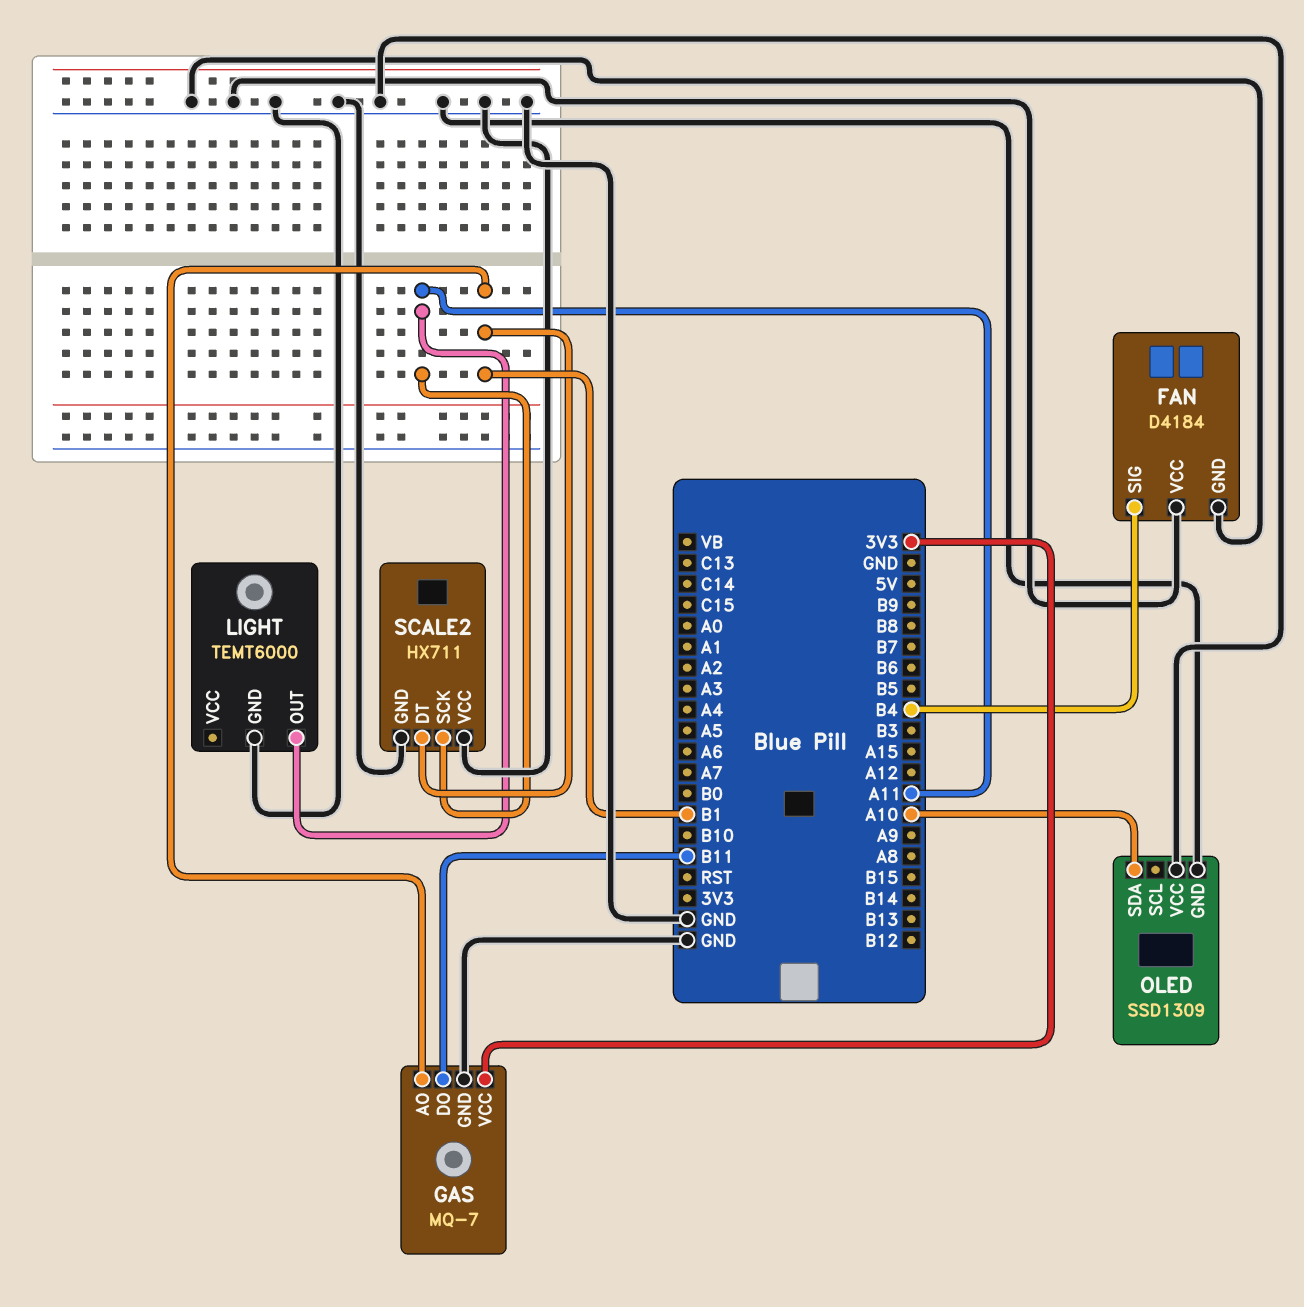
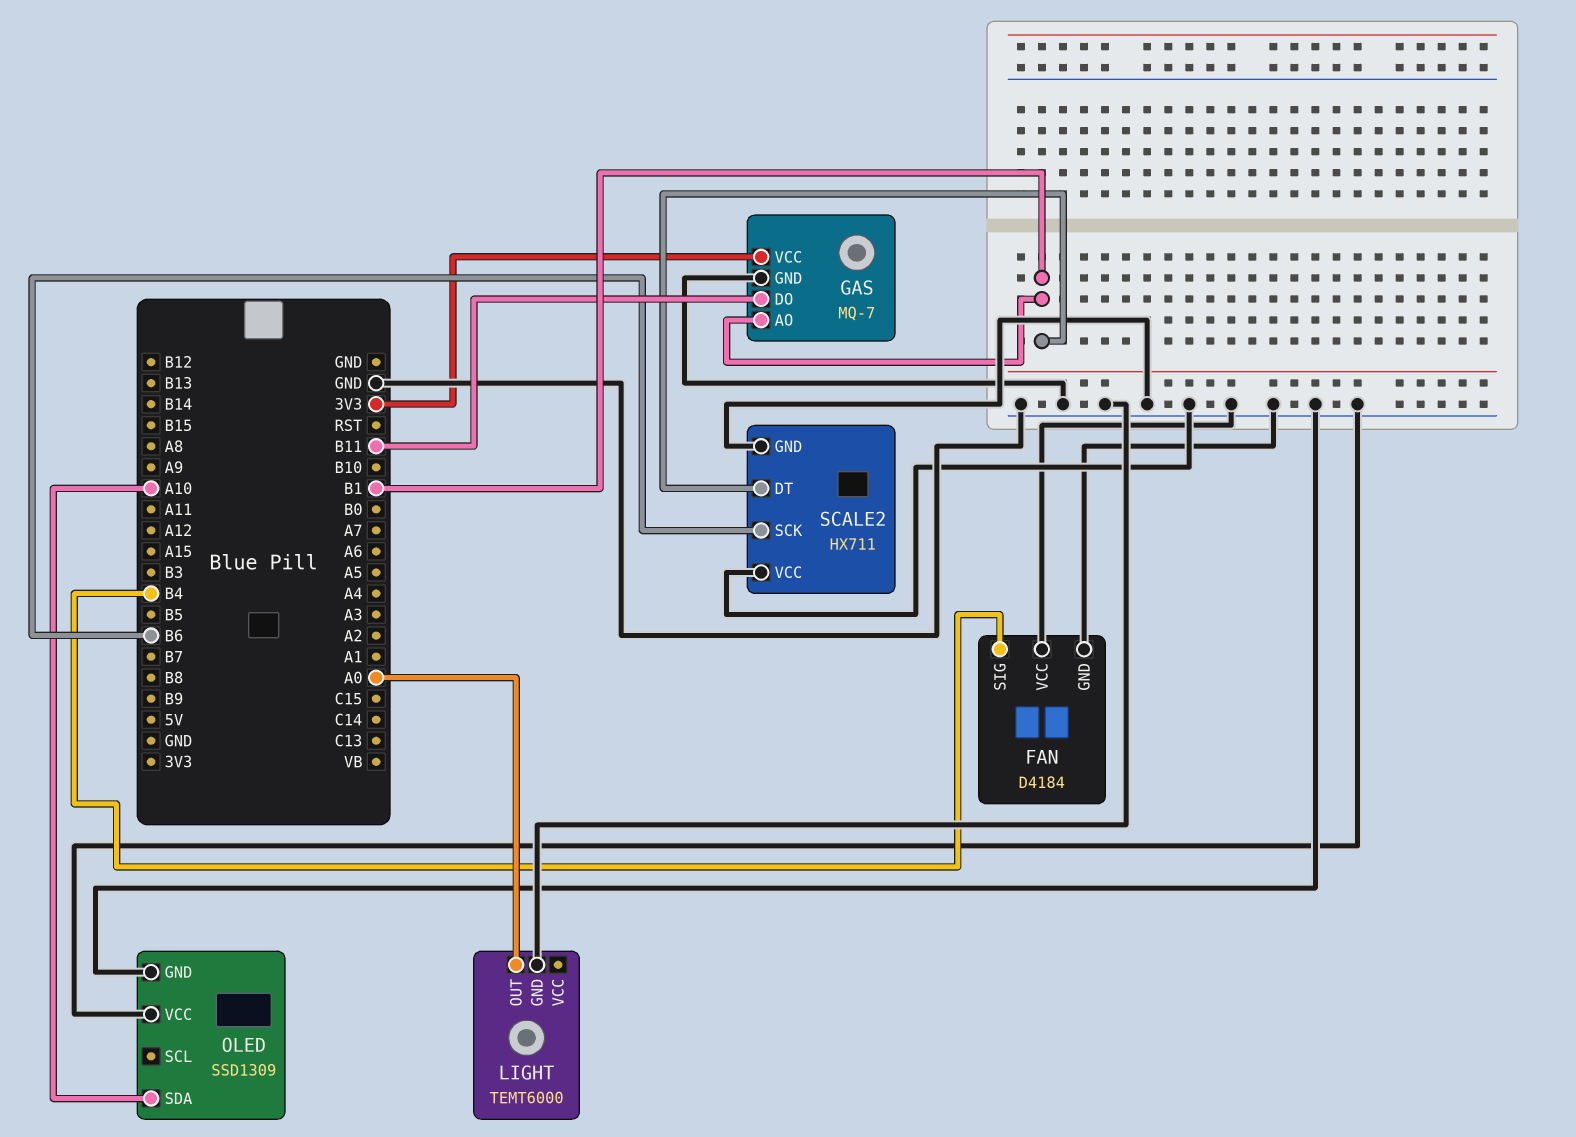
LIGHT pin OUT: A11 -> A0
SCALE2 pin SCK: A11 -> B6

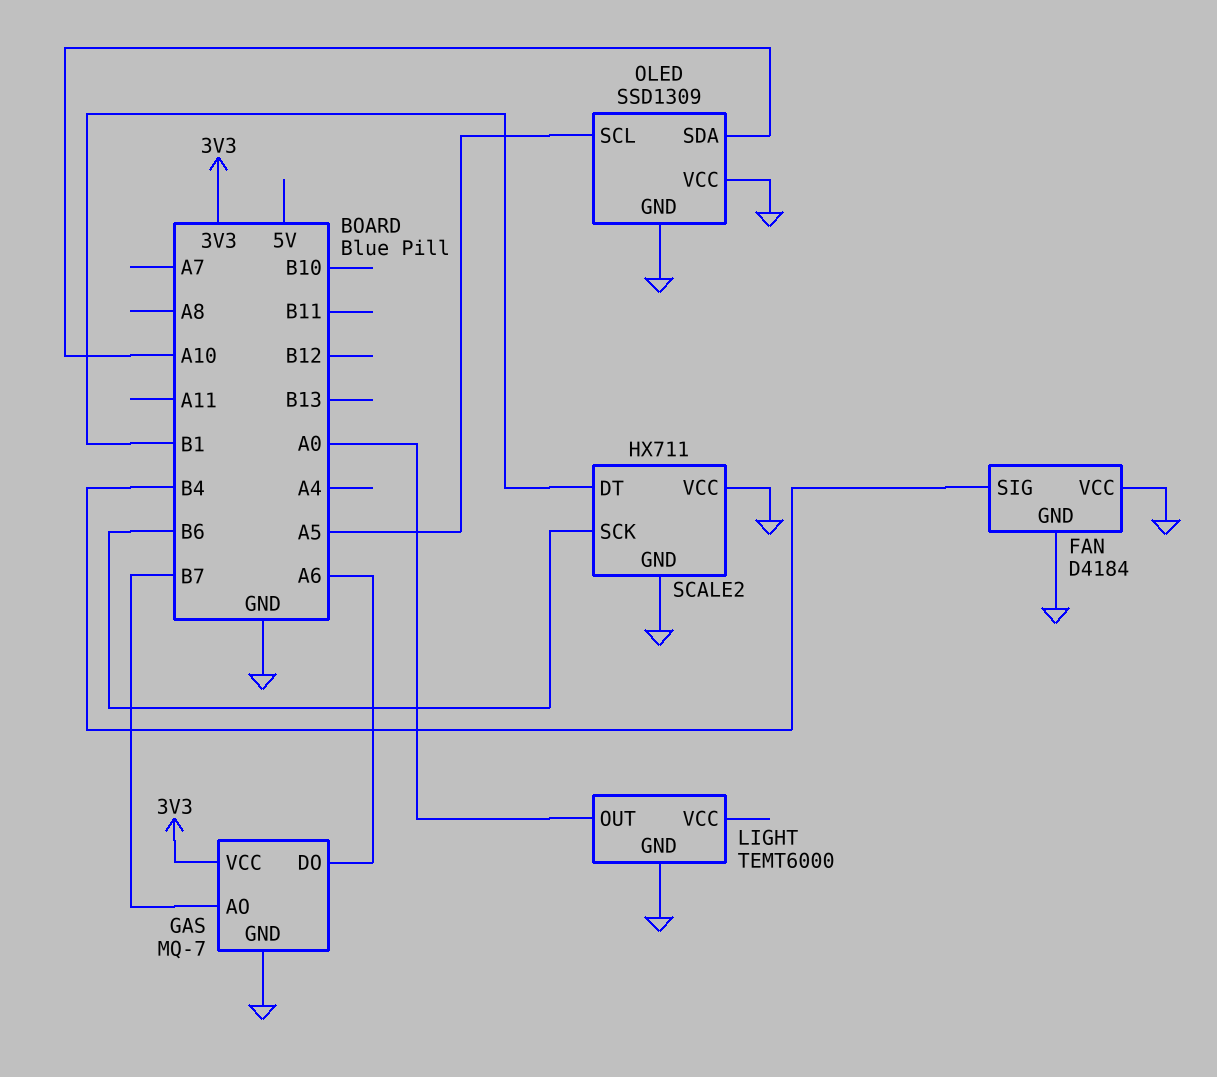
GAS pin AO: B1 -> B7
GAS pin DO: B11 -> A6
OLED pin SCL: none -> A5

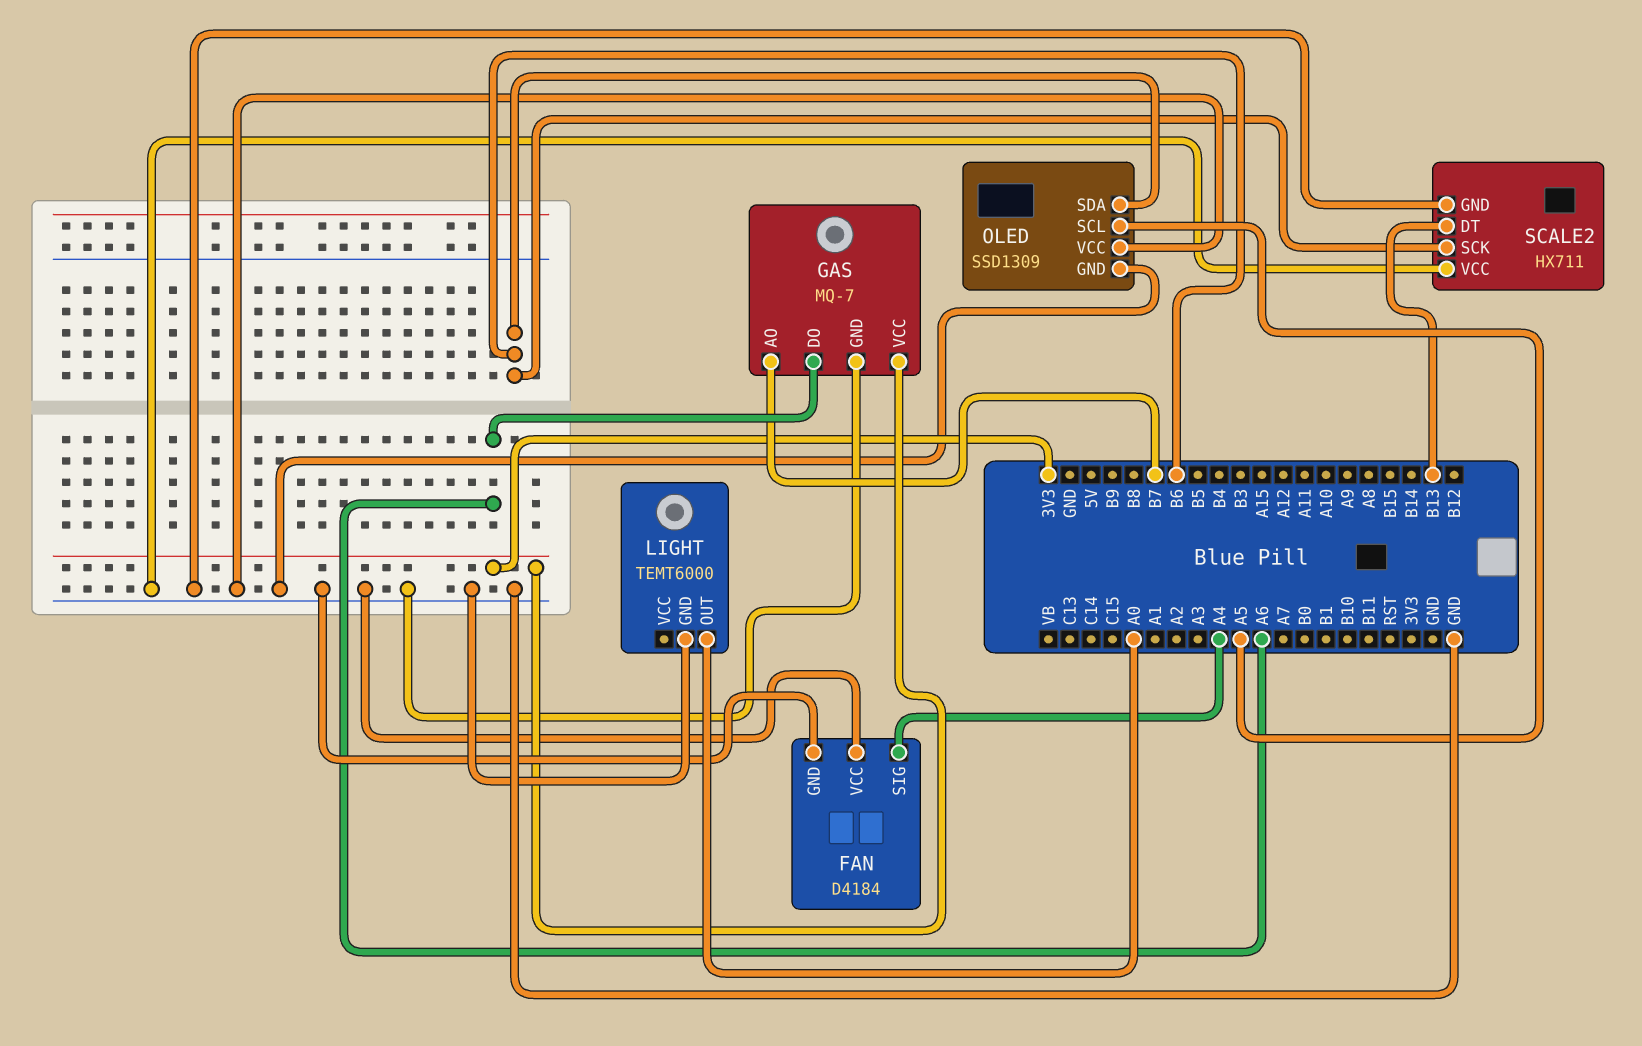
FAN pin SIG: B4 -> A4
OLED pin SDA: A10 -> B6
SCALE2 pin DT: B1 -> B13

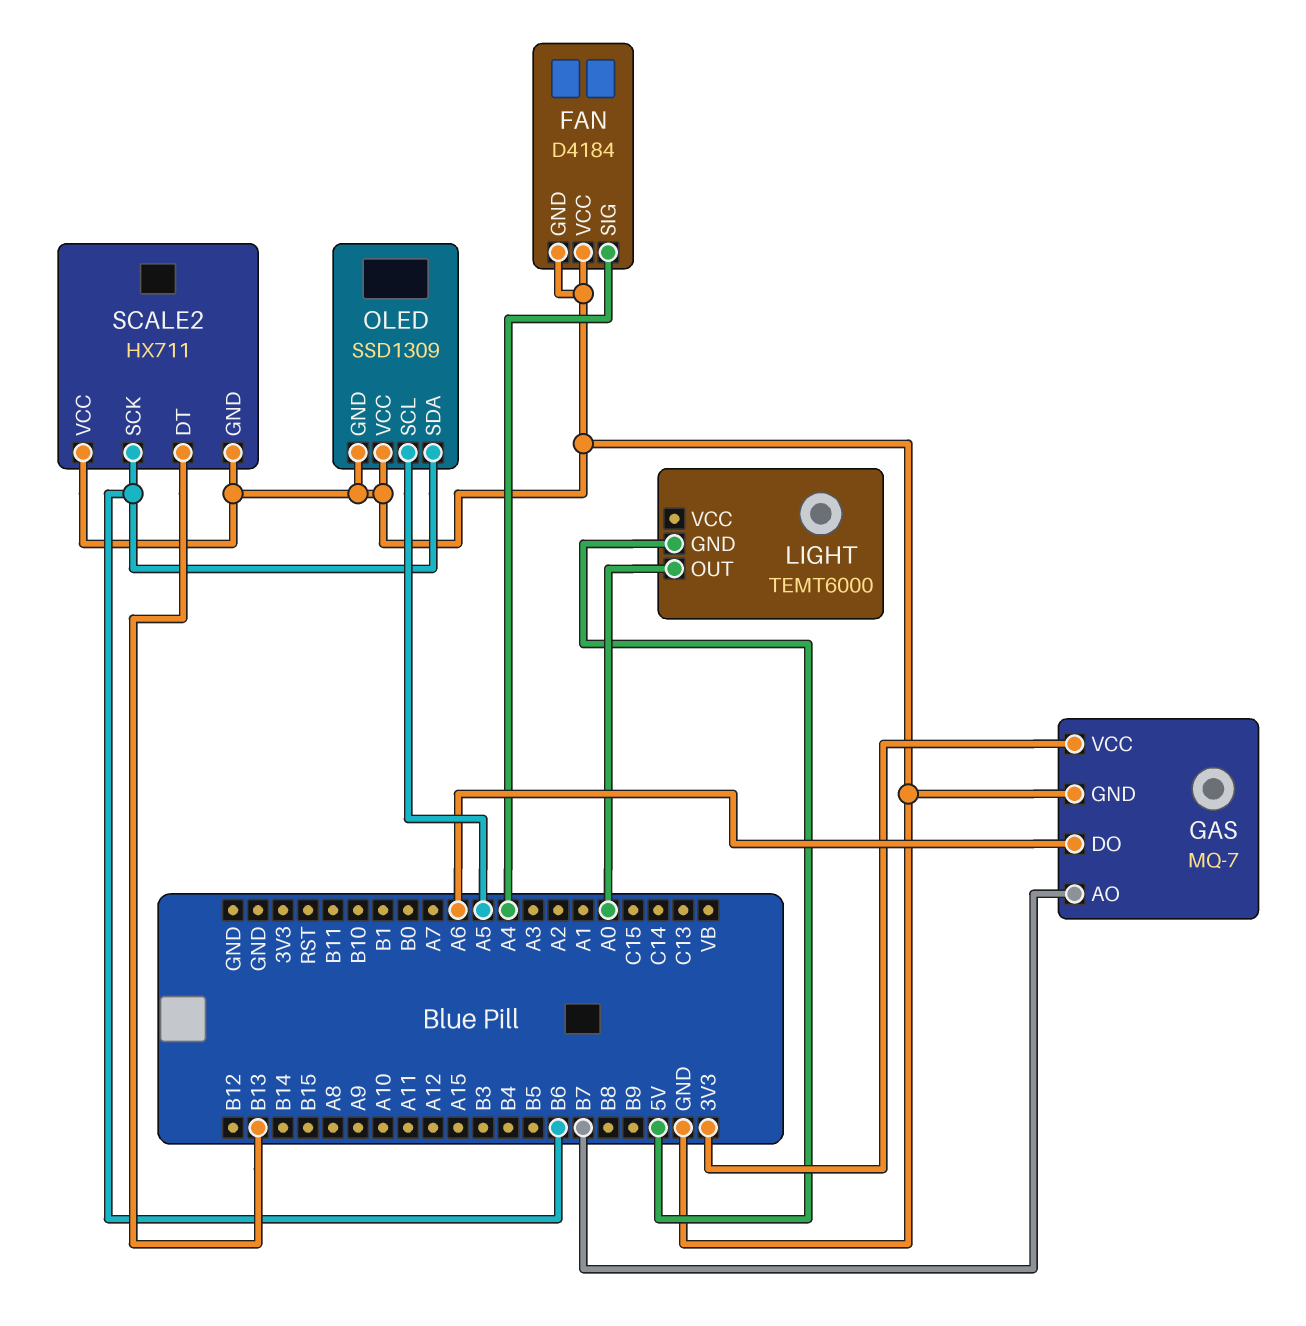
LIGHT pin GND: GND -> 5V

